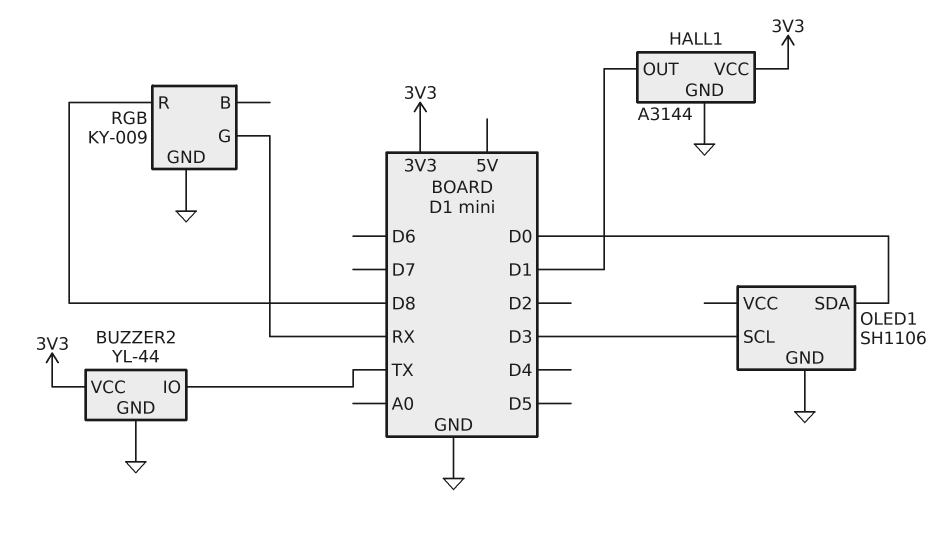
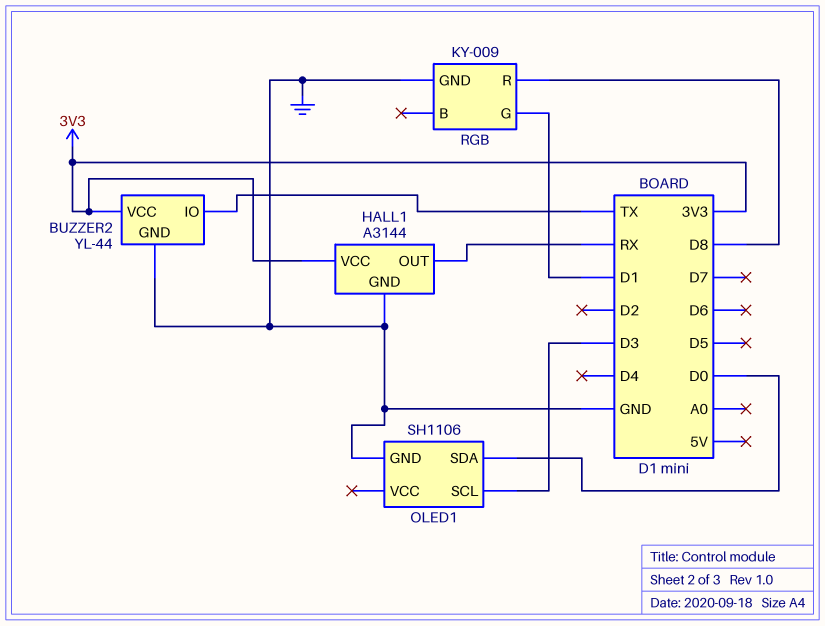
HALL1 pin OUT: D1 -> RX
RGB pin G: RX -> D1

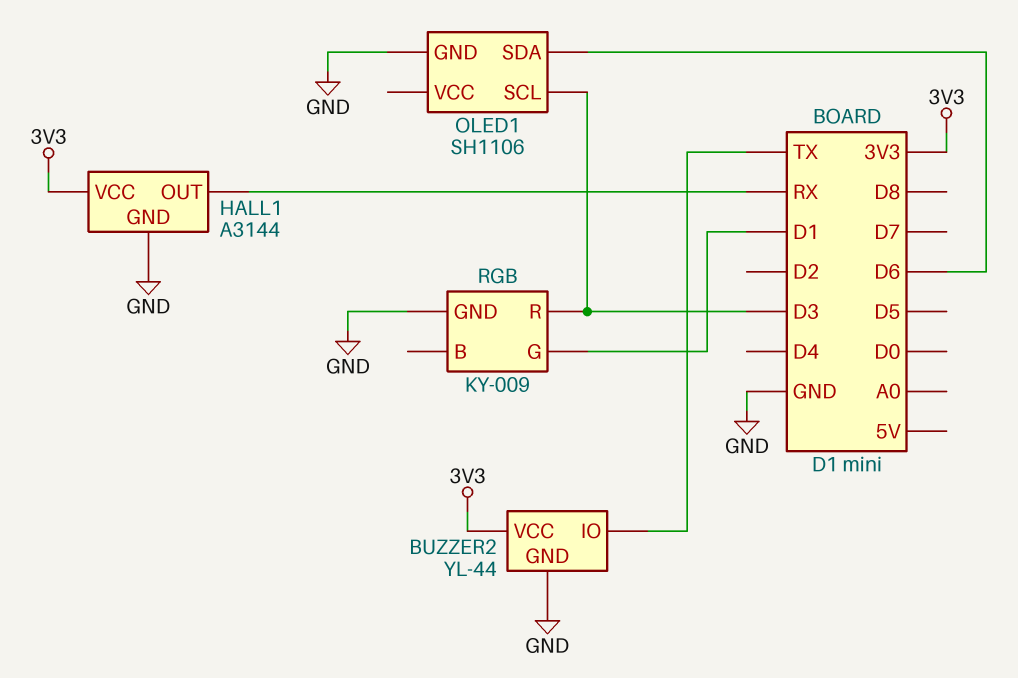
OLED1 pin SDA: D0 -> D6
RGB pin R: D8 -> D3

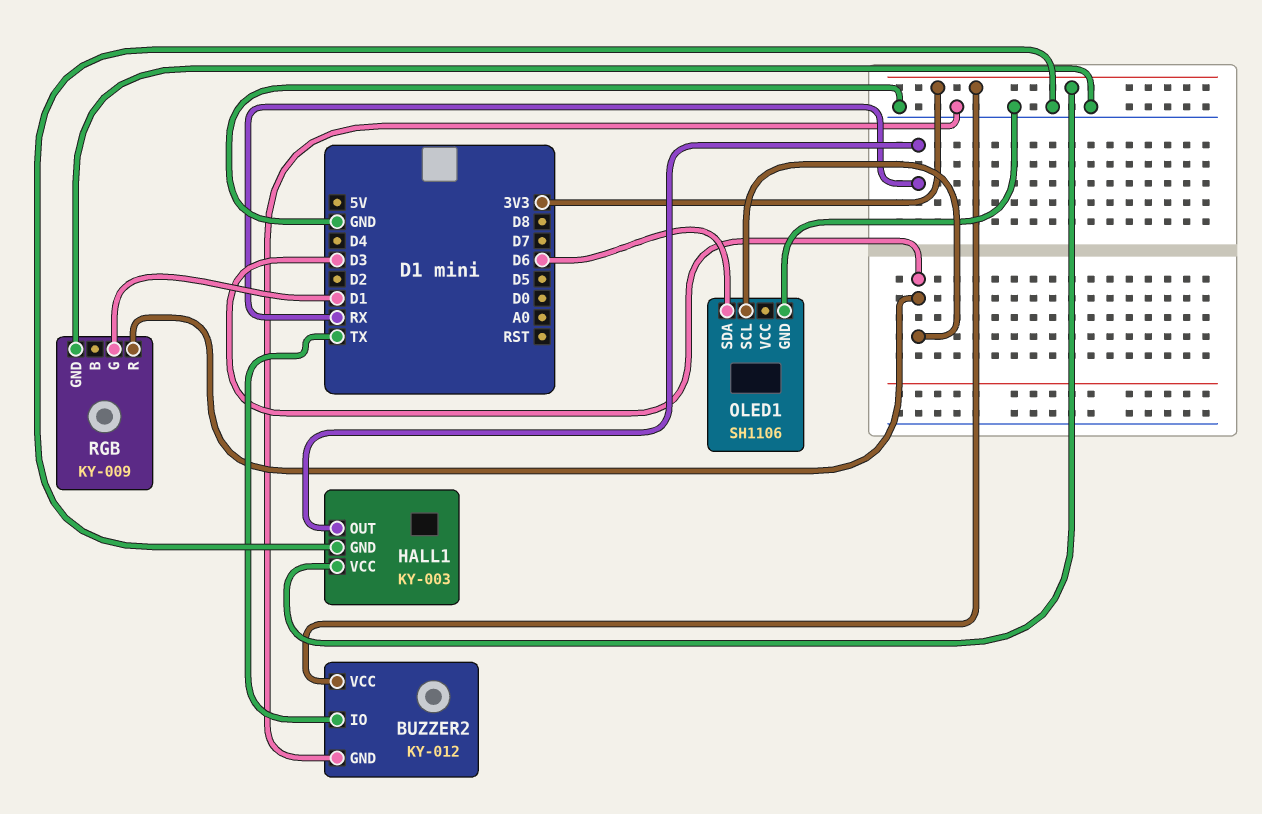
BUZZER2: YL-44 -> KY-012
HALL1: A3144 -> KY-003

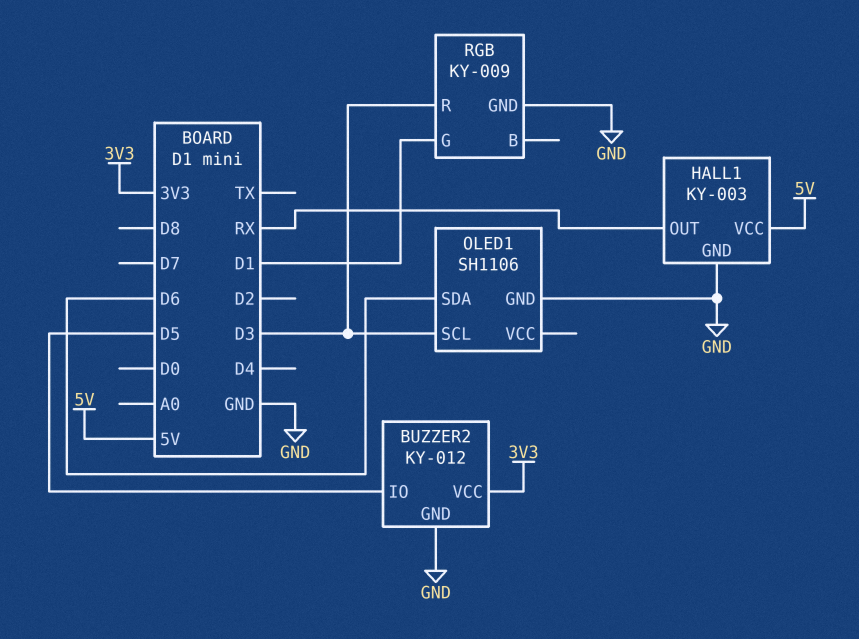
BUZZER2 pin IO: TX -> D5
HALL1 pin VCC: 3V3 -> 5V

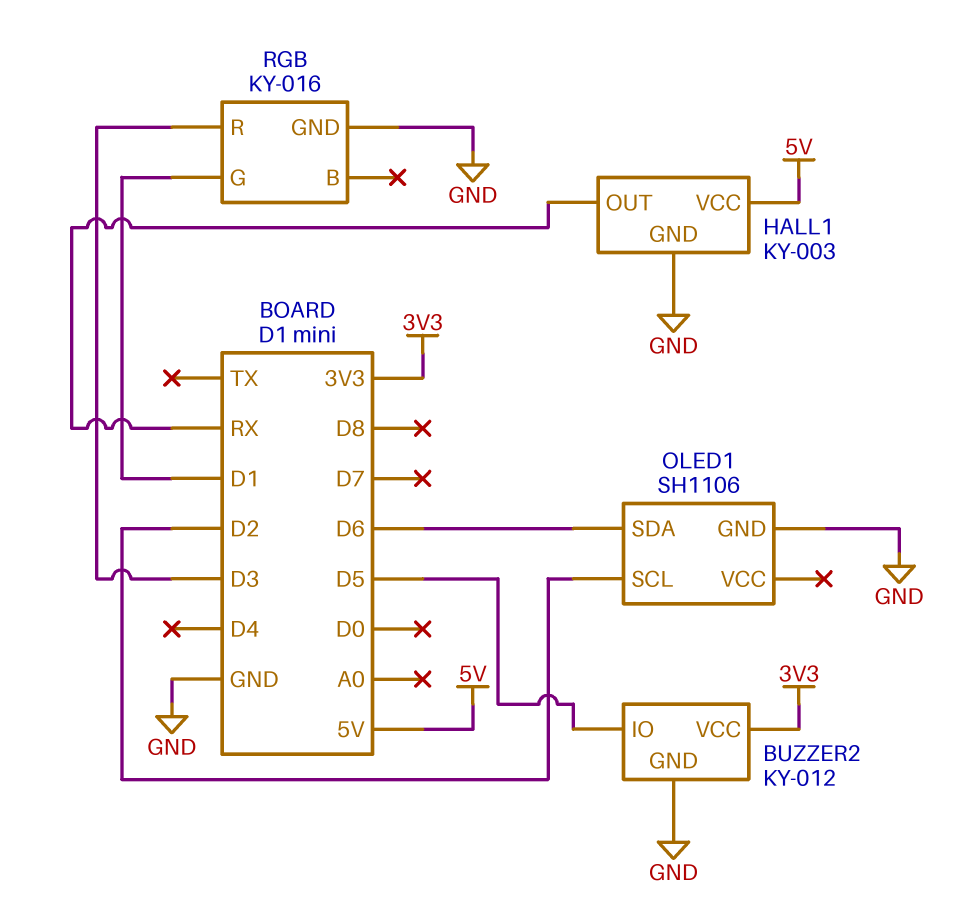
OLED1 pin SCL: D3 -> D2
RGB: KY-009 -> KY-016

